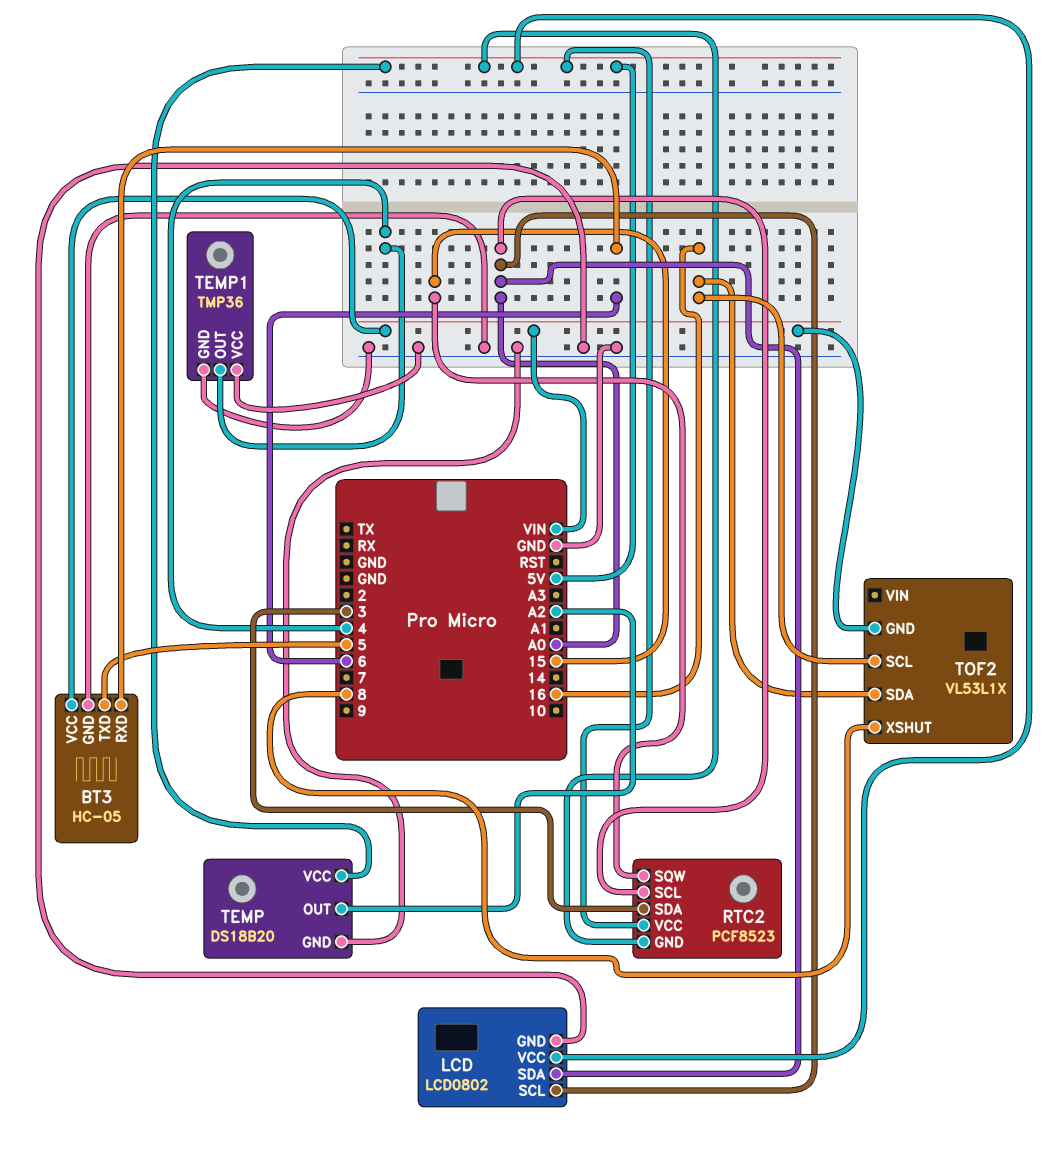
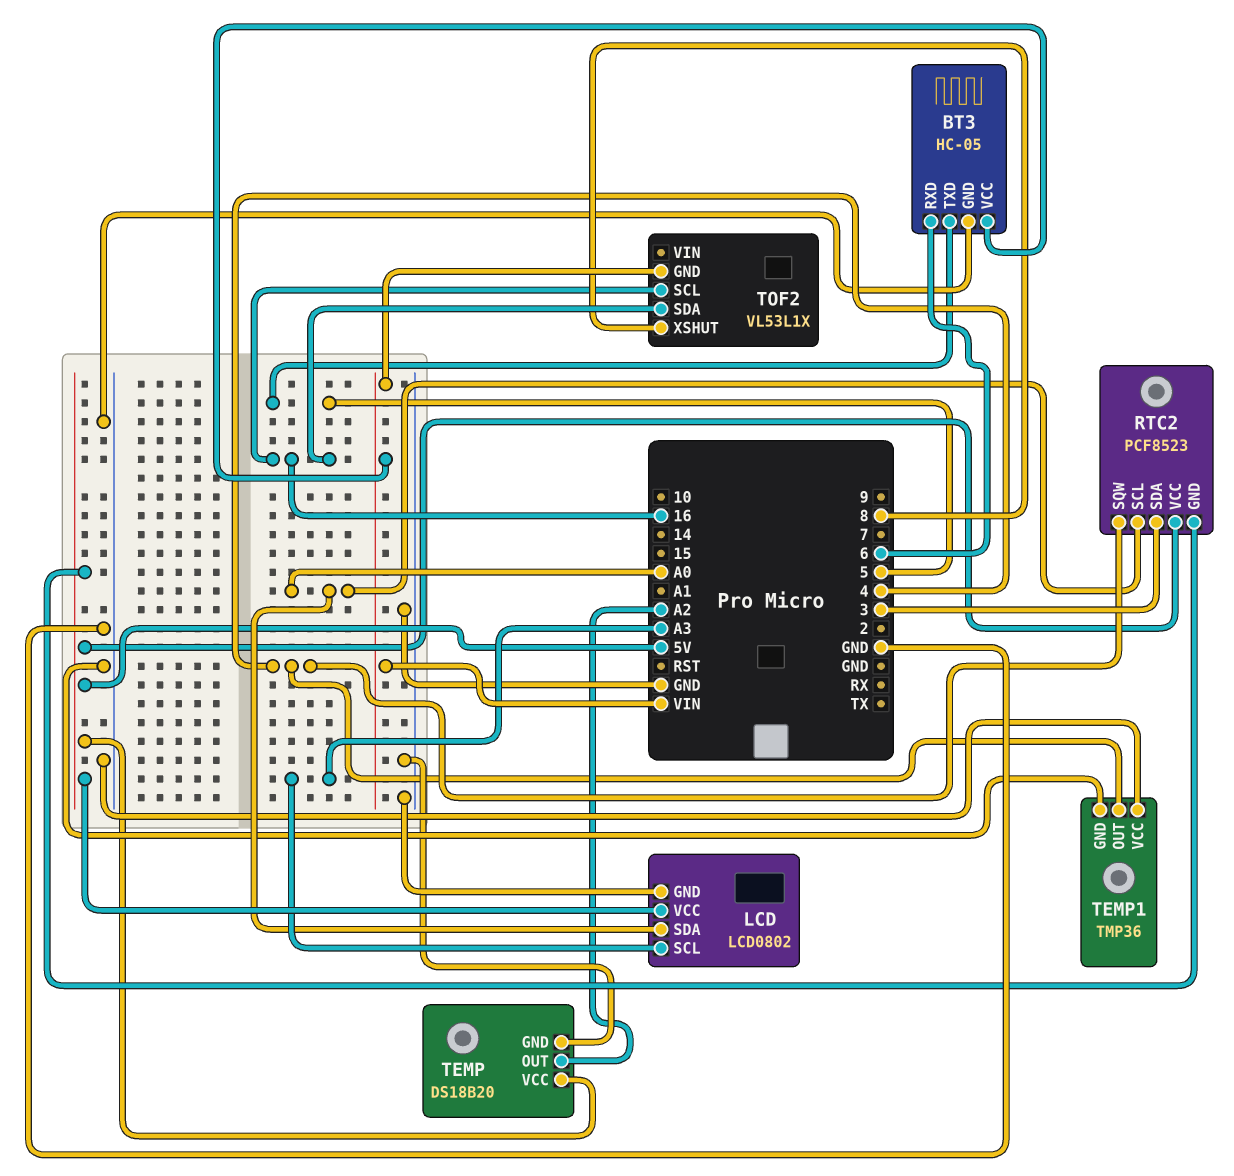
LCD pin SCL: A0 -> A3
RTC2 pin SQW: 15 -> 4

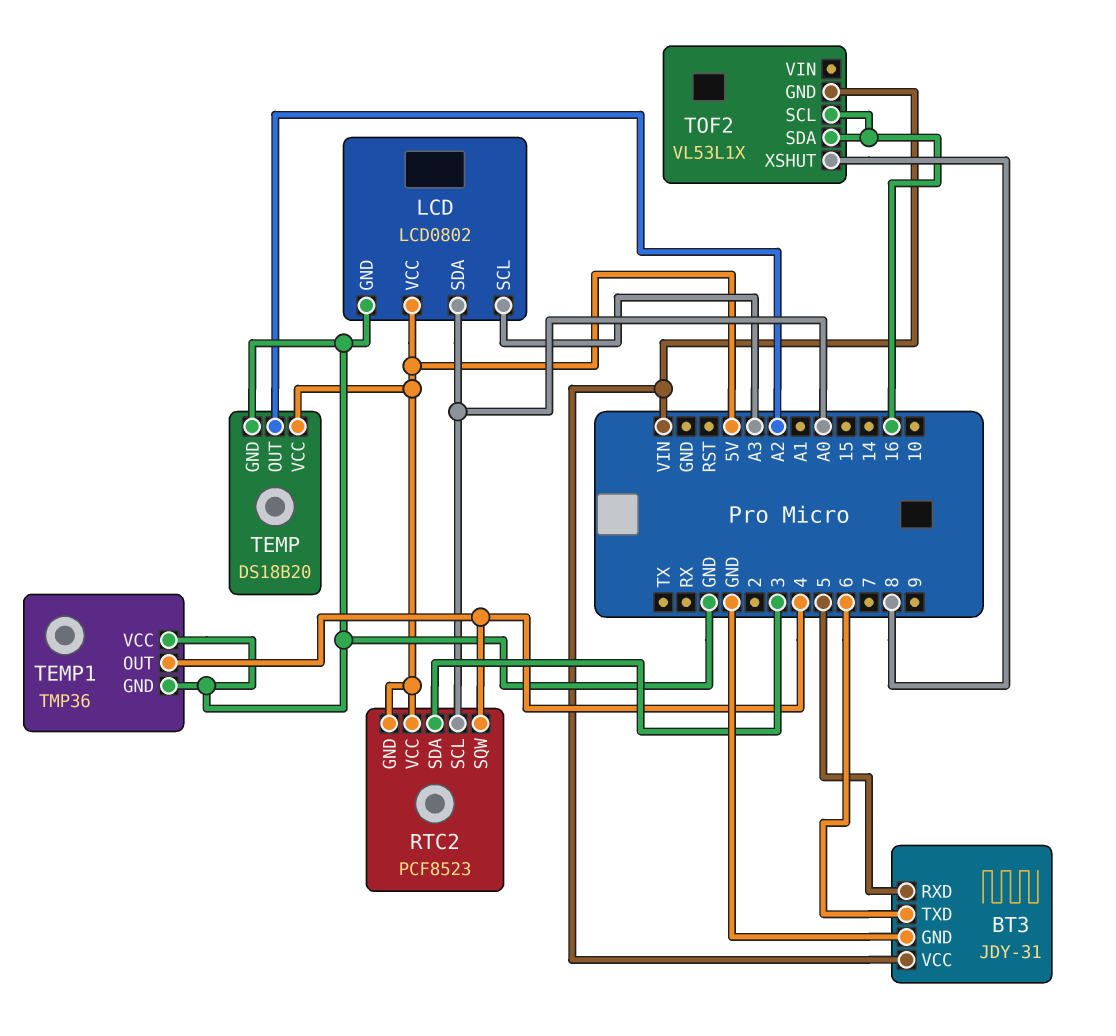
BT3: HC-05 -> JDY-31
BT3 pin RXD: 6 -> 5
BT3 pin TXD: 5 -> 6

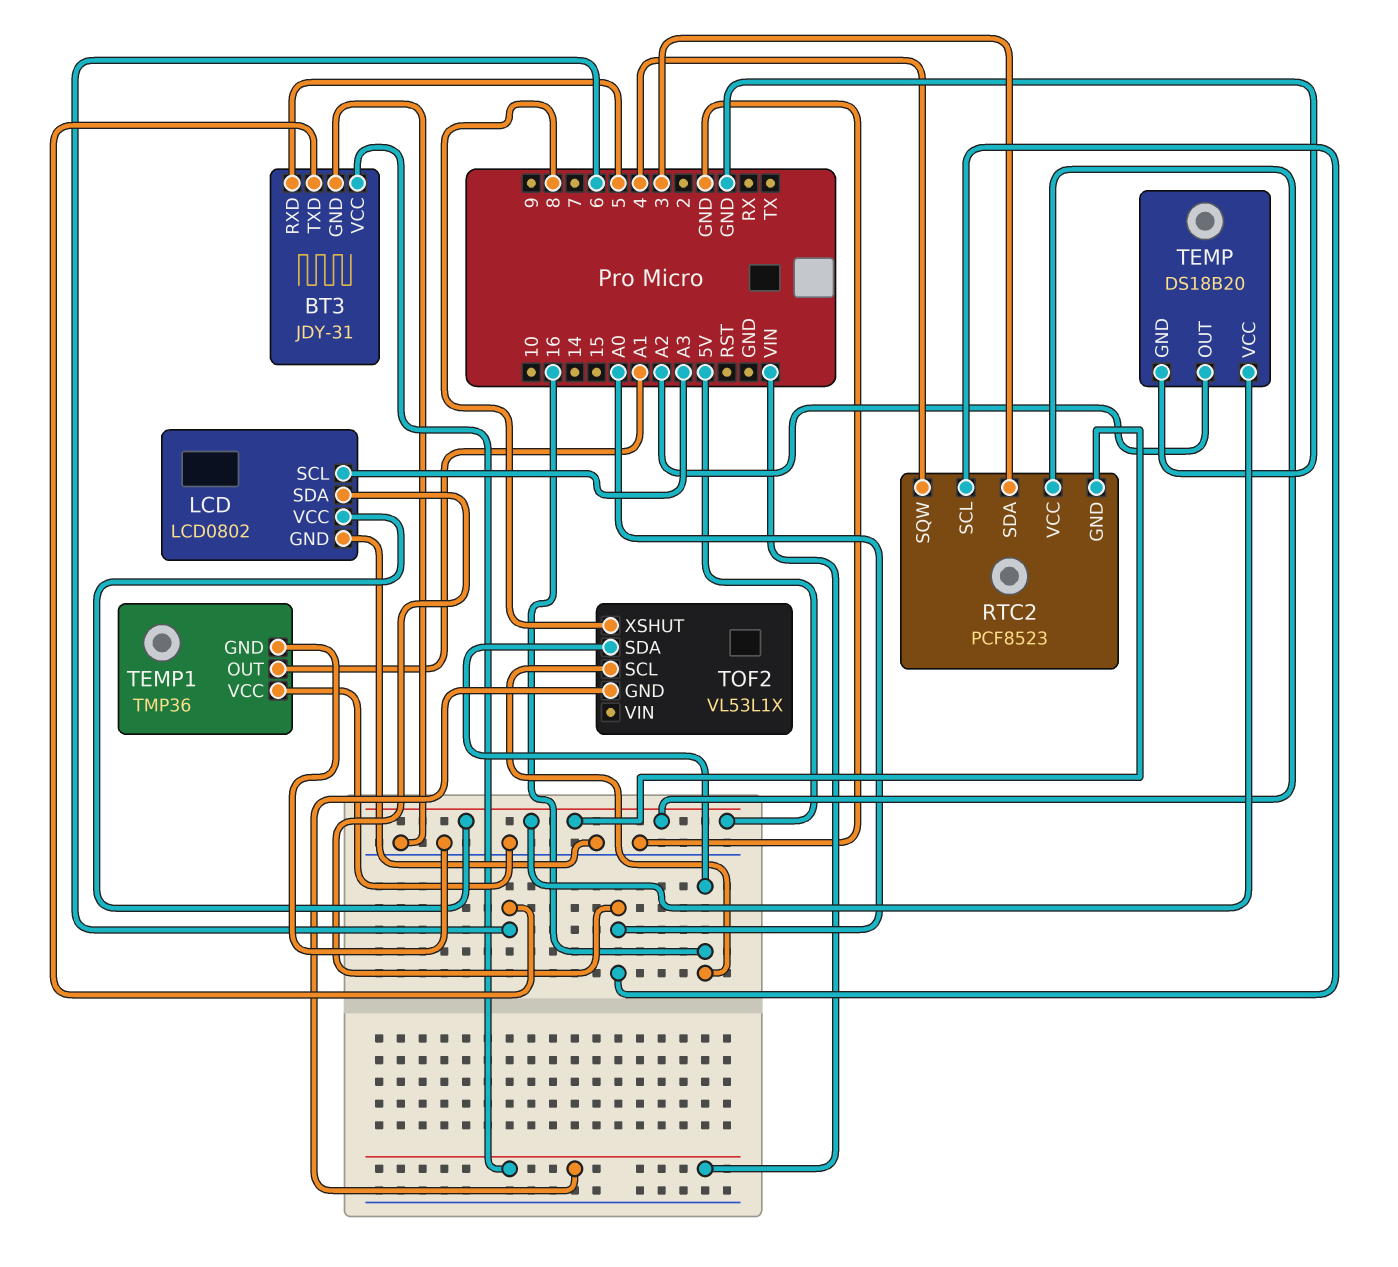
TEMP1 pin OUT: 4 -> A1

